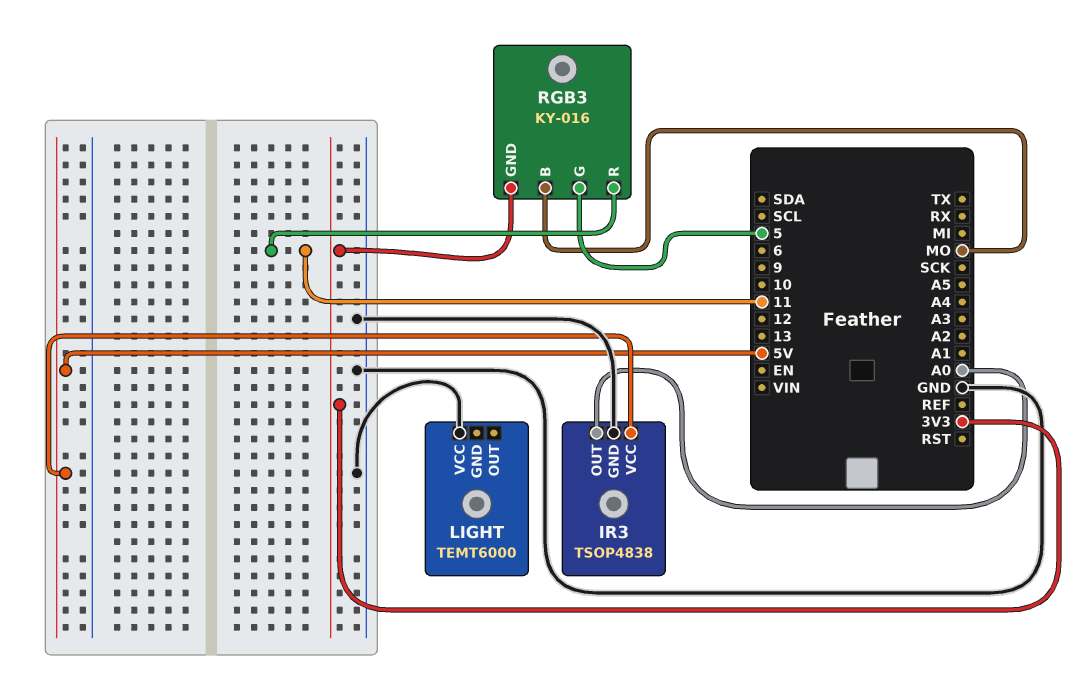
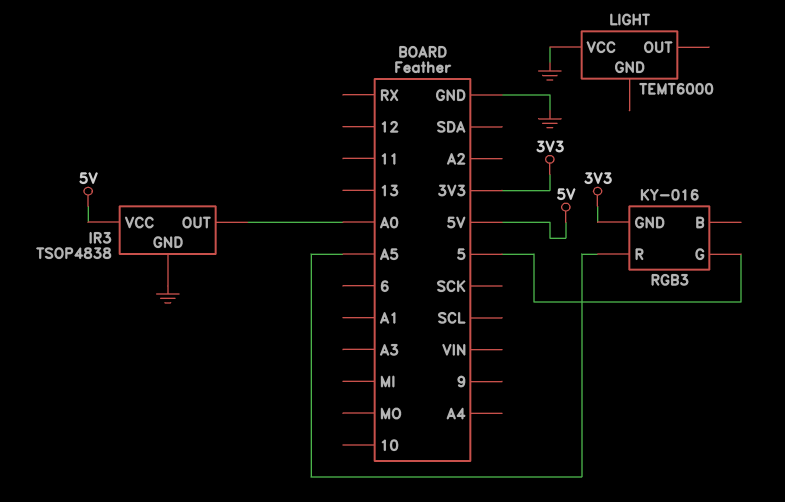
RGB3 pin B: MO -> none
RGB3 pin R: 11 -> A5

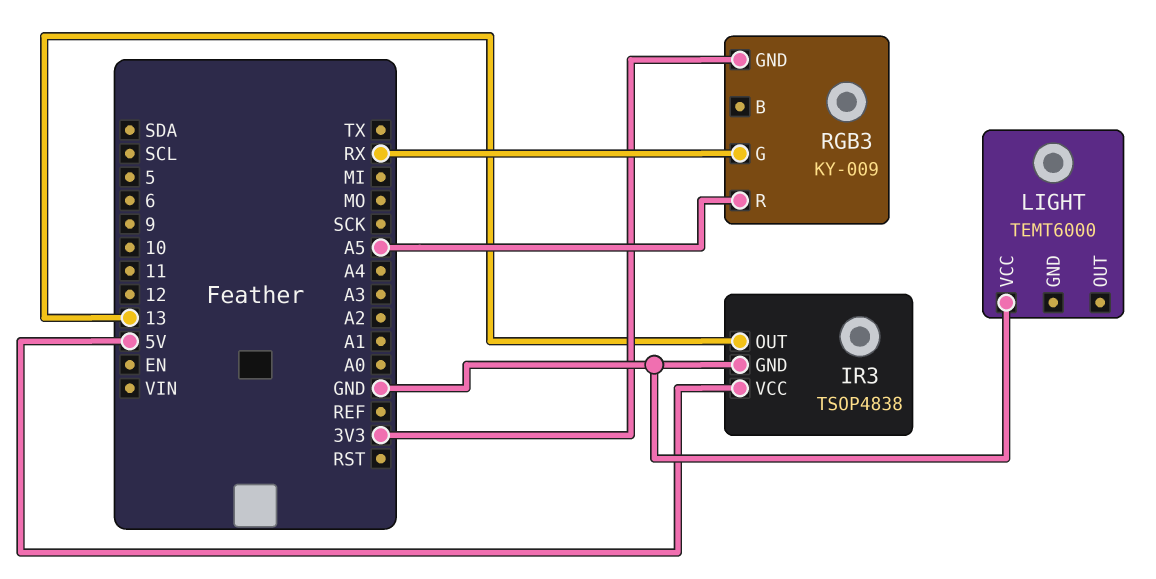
IR3 pin OUT: A0 -> 13
RGB3: KY-016 -> KY-009
RGB3 pin G: 5 -> RX

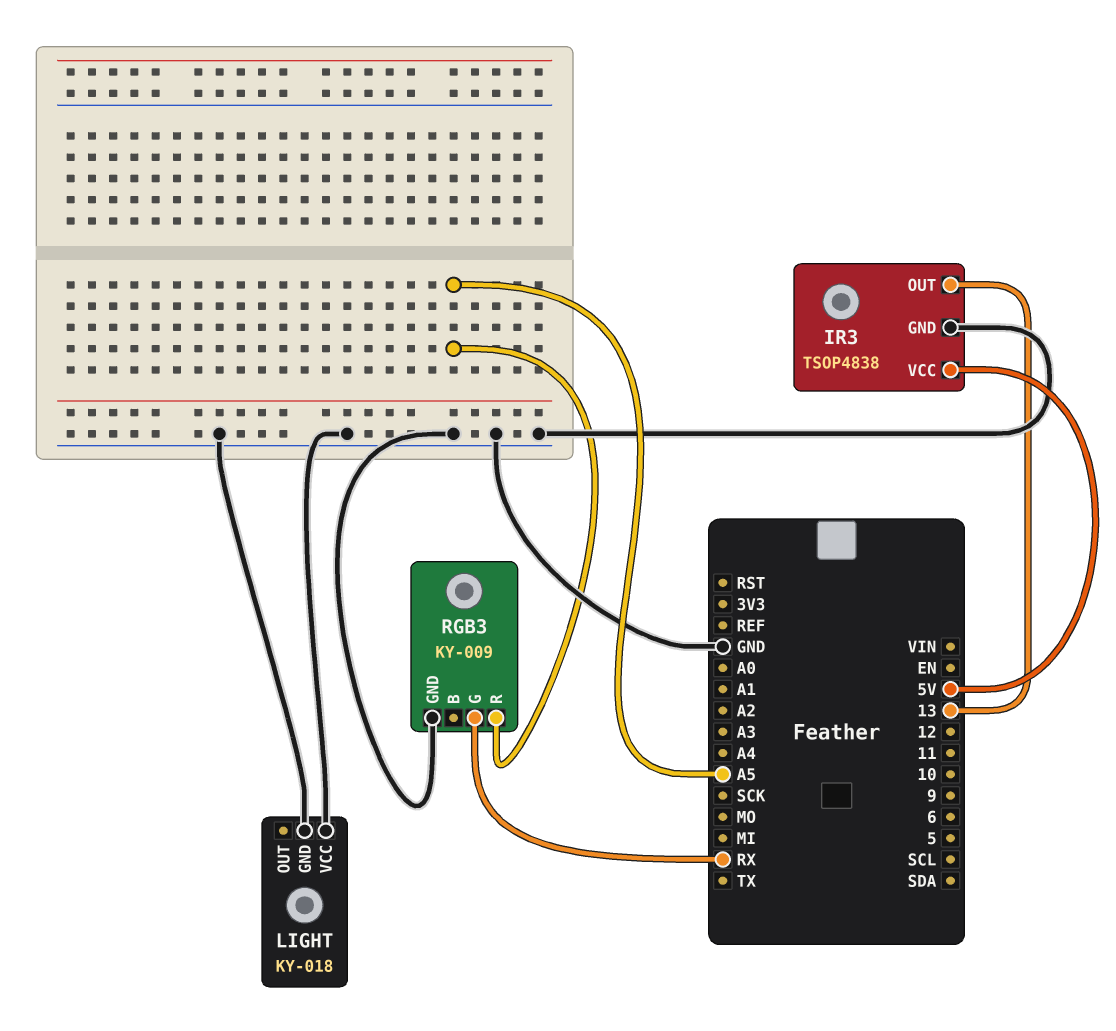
LIGHT: TEMT6000 -> KY-018
LIGHT pin GND: none -> GND
RGB3 pin GND: 3V3 -> GND

